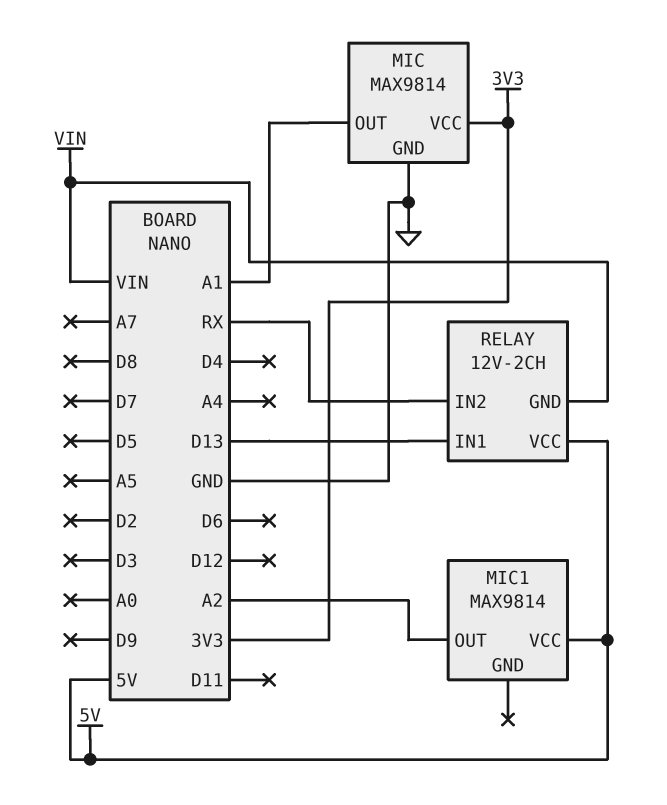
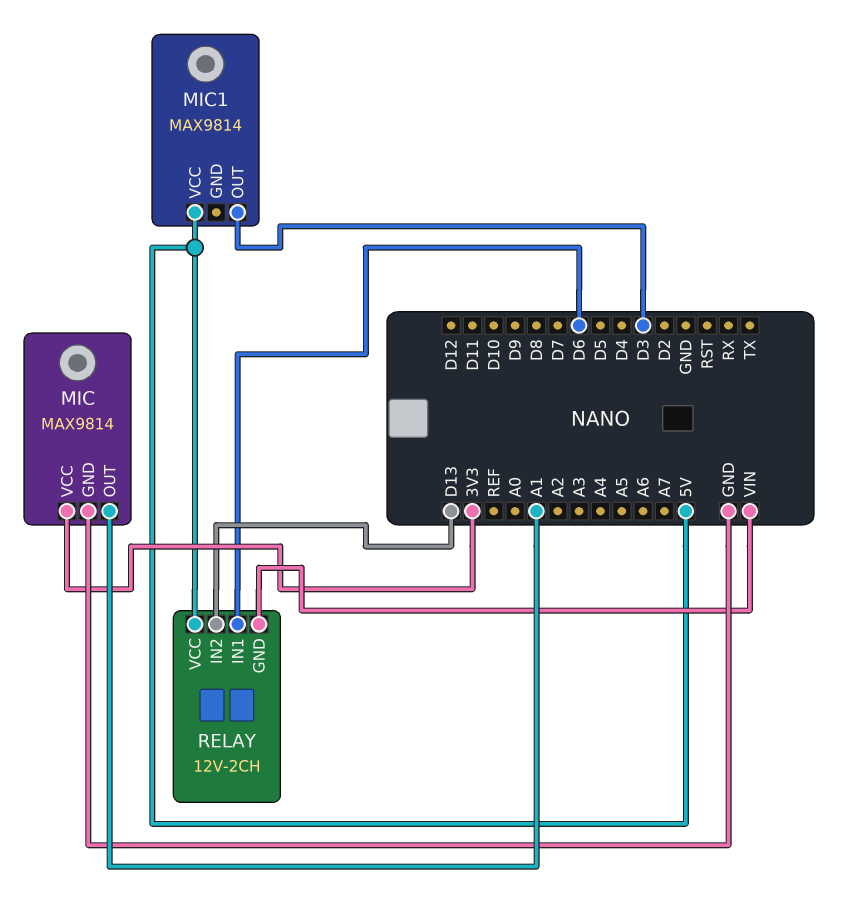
MIC1 pin OUT: A2 -> D3
RELAY pin IN1: D13 -> D6
RELAY pin IN2: RX -> D13

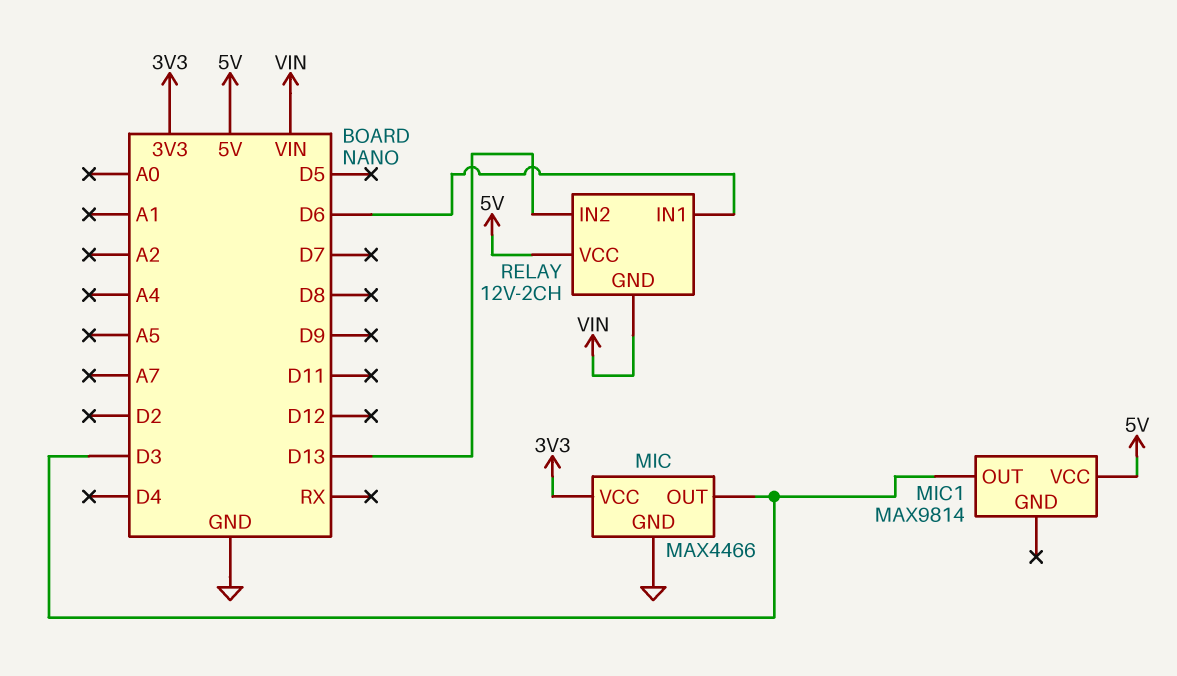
MIC: MAX9814 -> MAX4466
MIC pin OUT: A1 -> D3

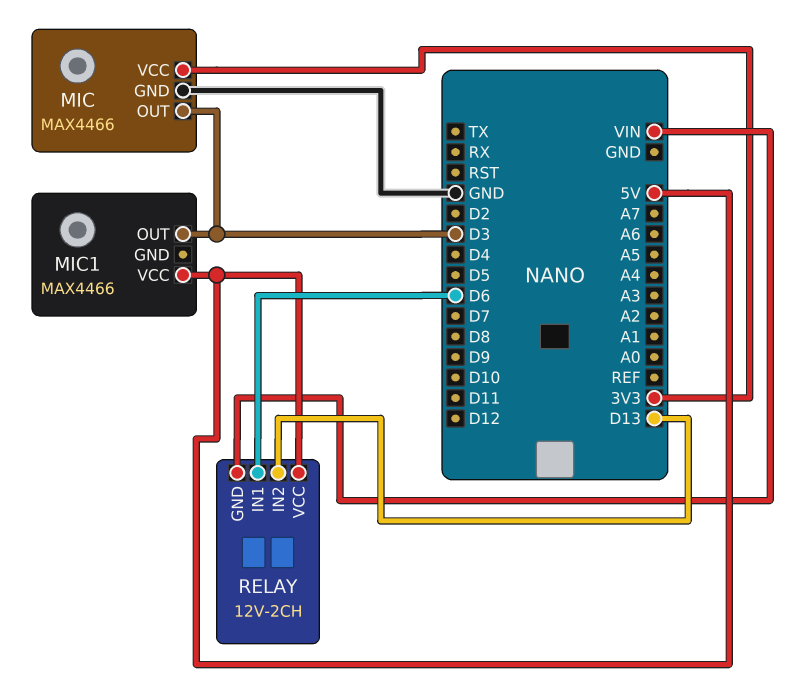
MIC1: MAX9814 -> MAX4466

